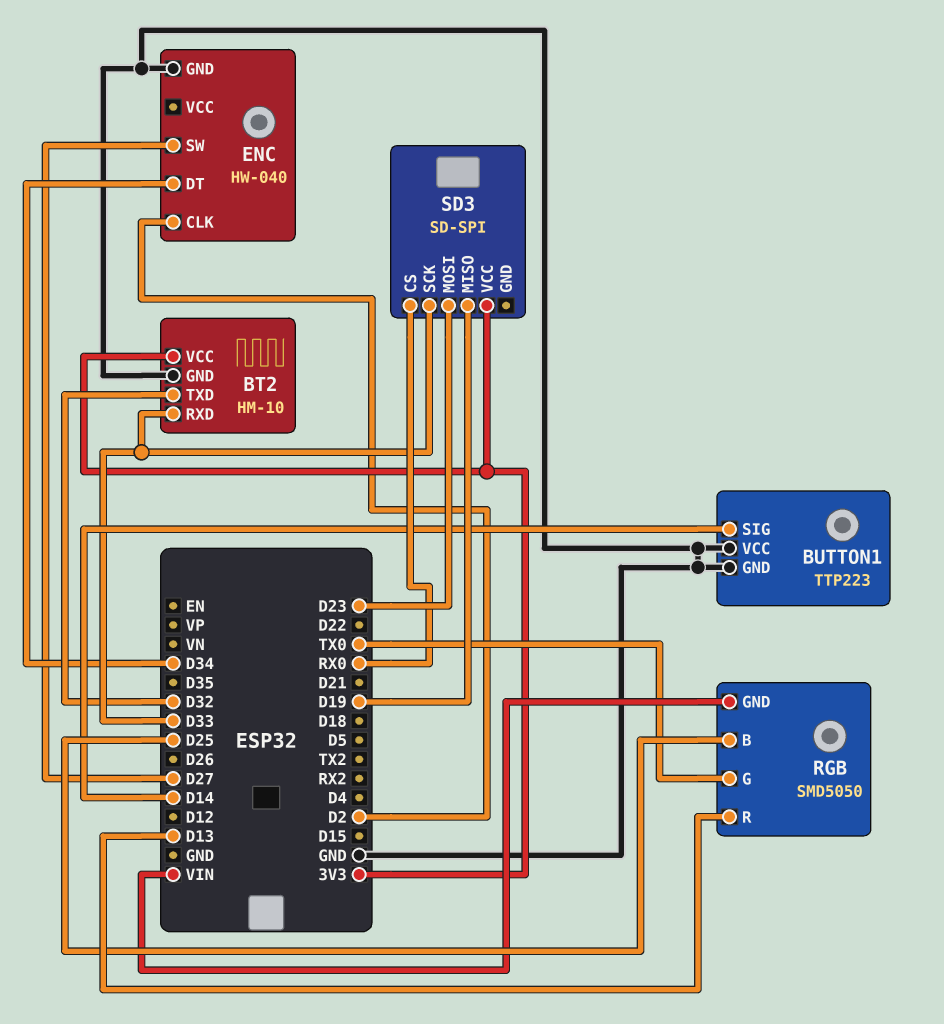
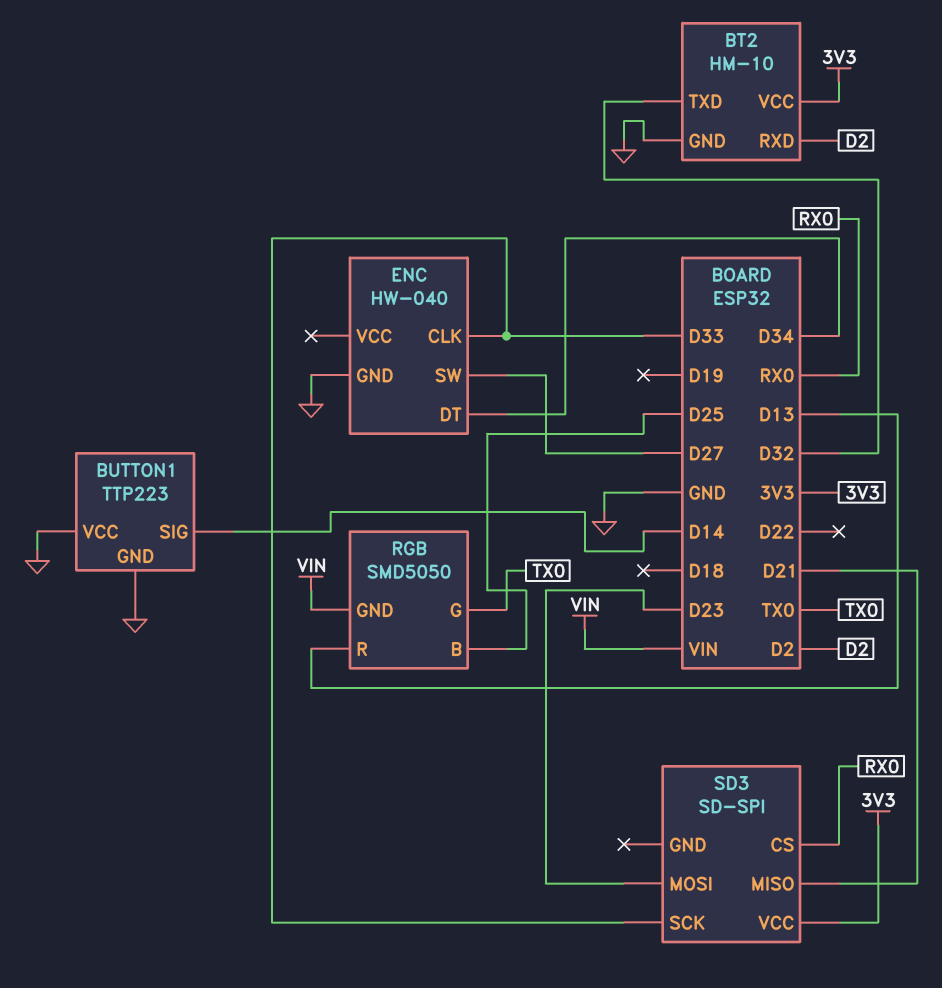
BT2 pin RXD: D33 -> D2
ENC pin CLK: D2 -> D33
SD3 pin MISO: D19 -> D21

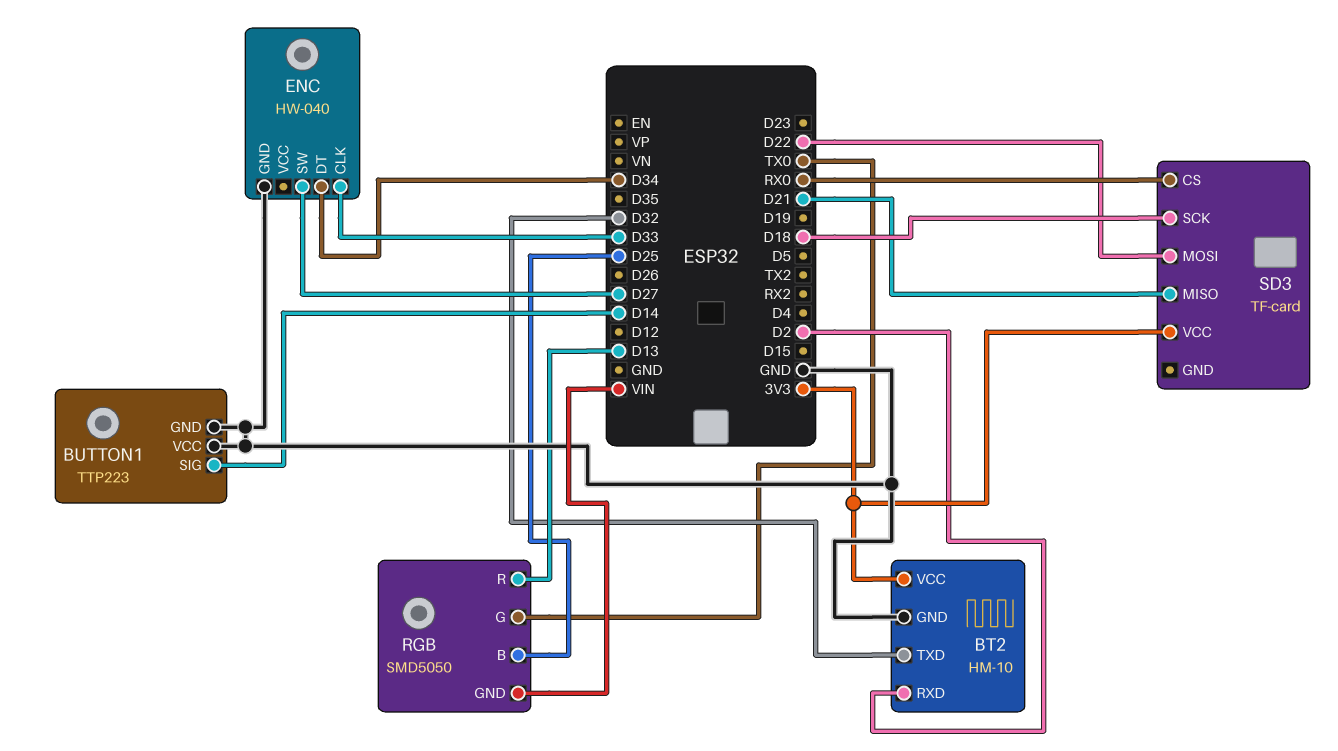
SD3: SD-SPI -> TF-card
SD3 pin MOSI: D23 -> D22
SD3 pin SCK: D33 -> D18

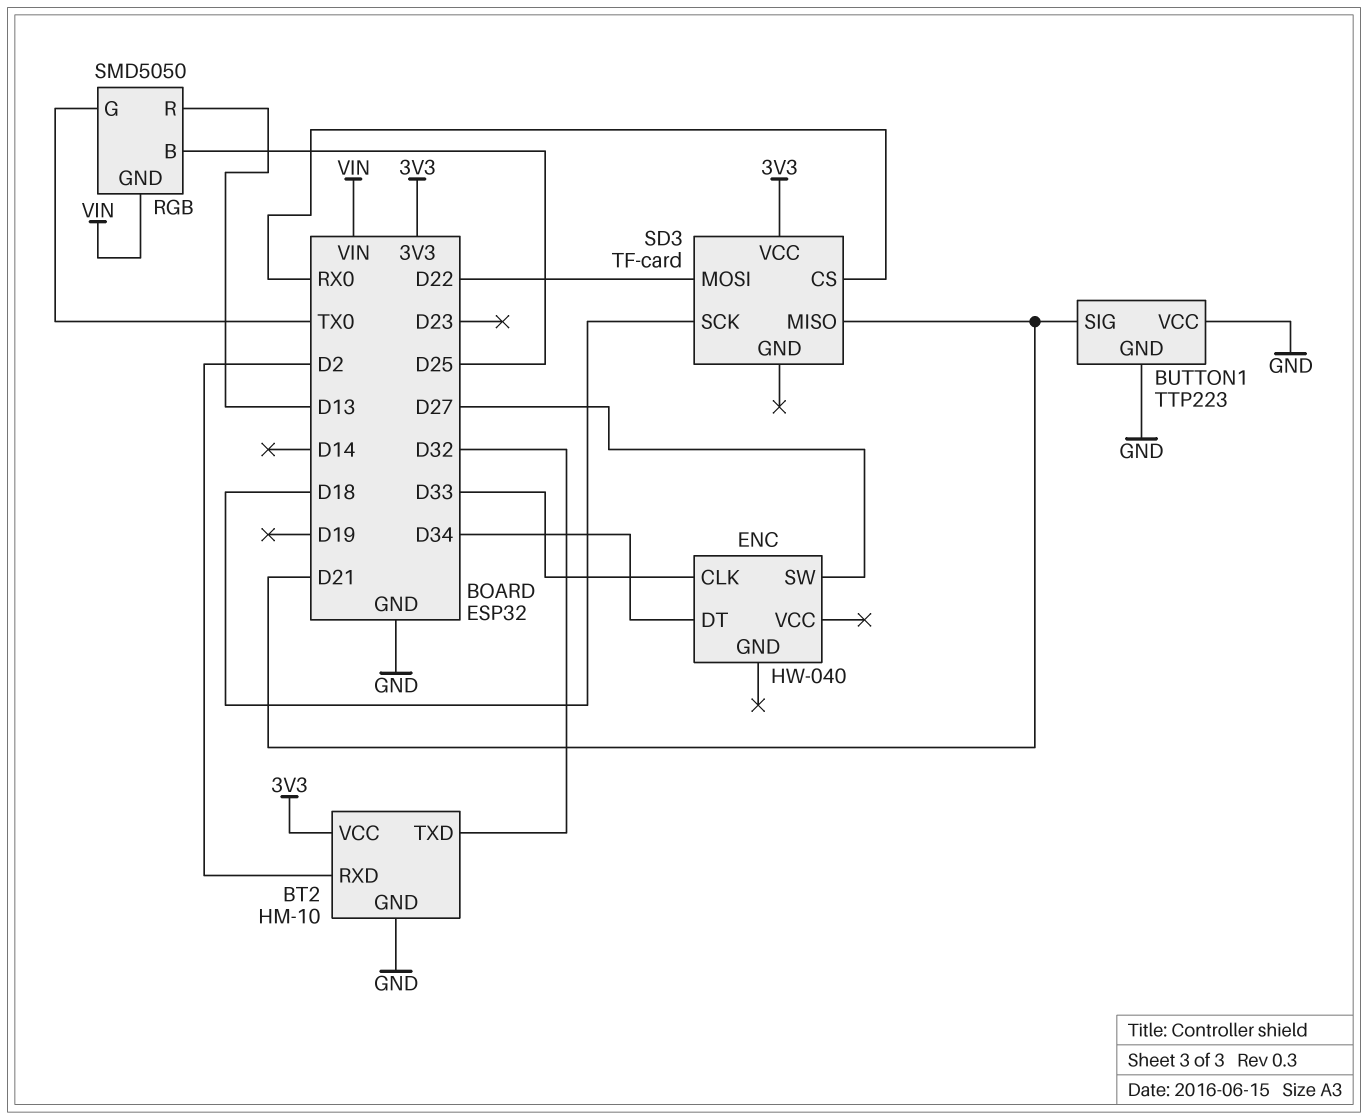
BUTTON1 pin SIG: D14 -> D21
ENC pin GND: GND -> none

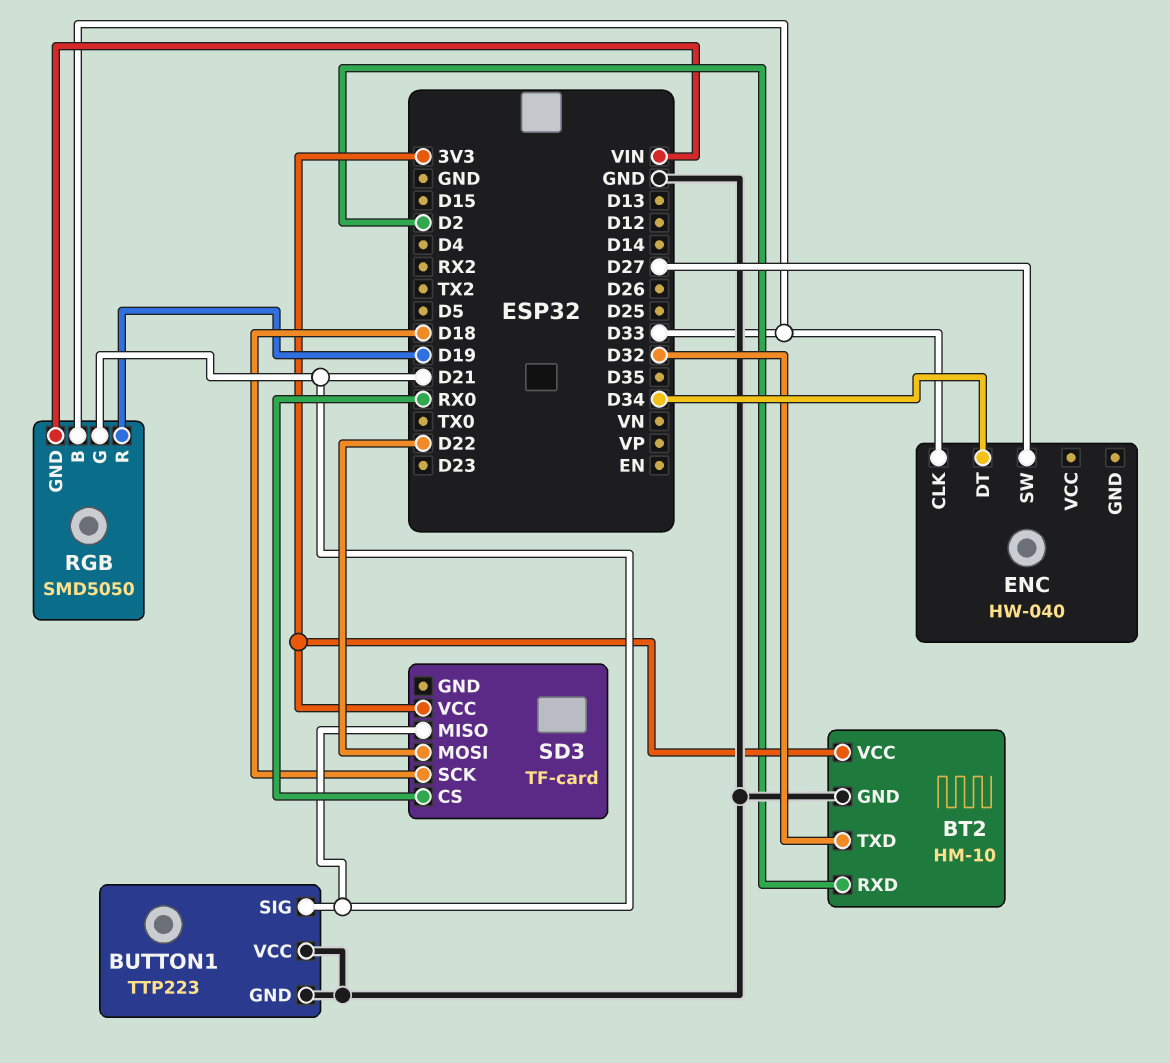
RGB pin B: D25 -> D33
RGB pin G: TX0 -> D21
RGB pin R: D13 -> D19

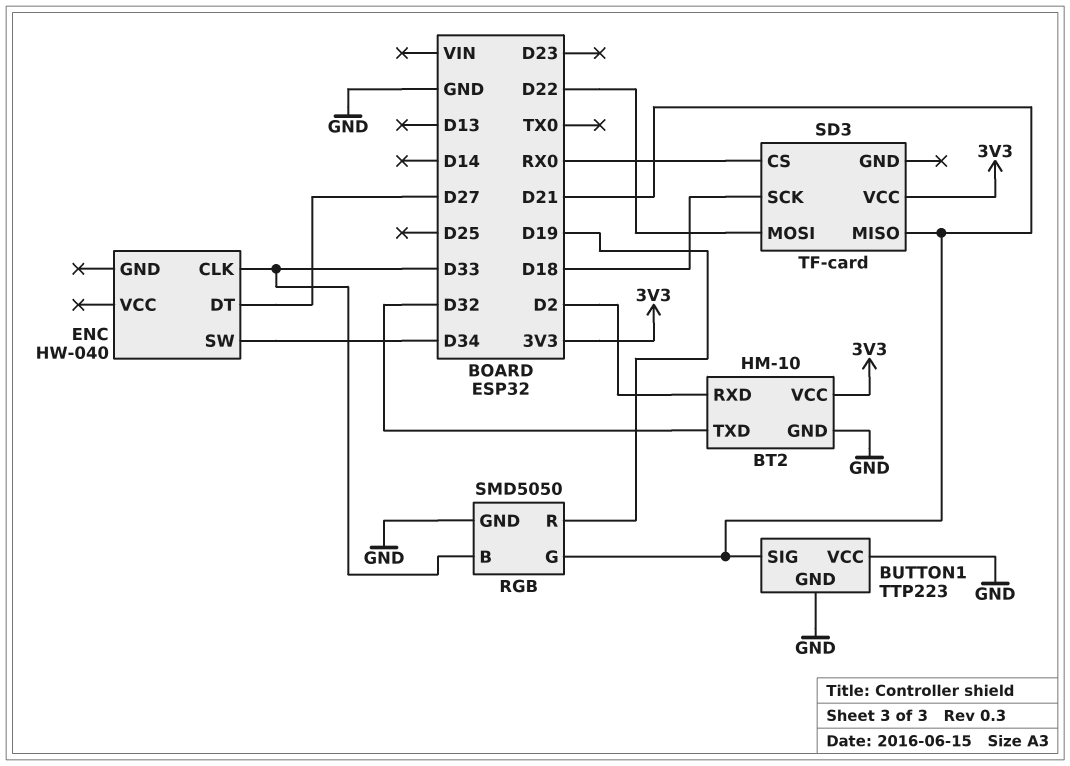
ENC pin DT: D34 -> D27
ENC pin SW: D27 -> D34
RGB pin GND: VIN -> GND

